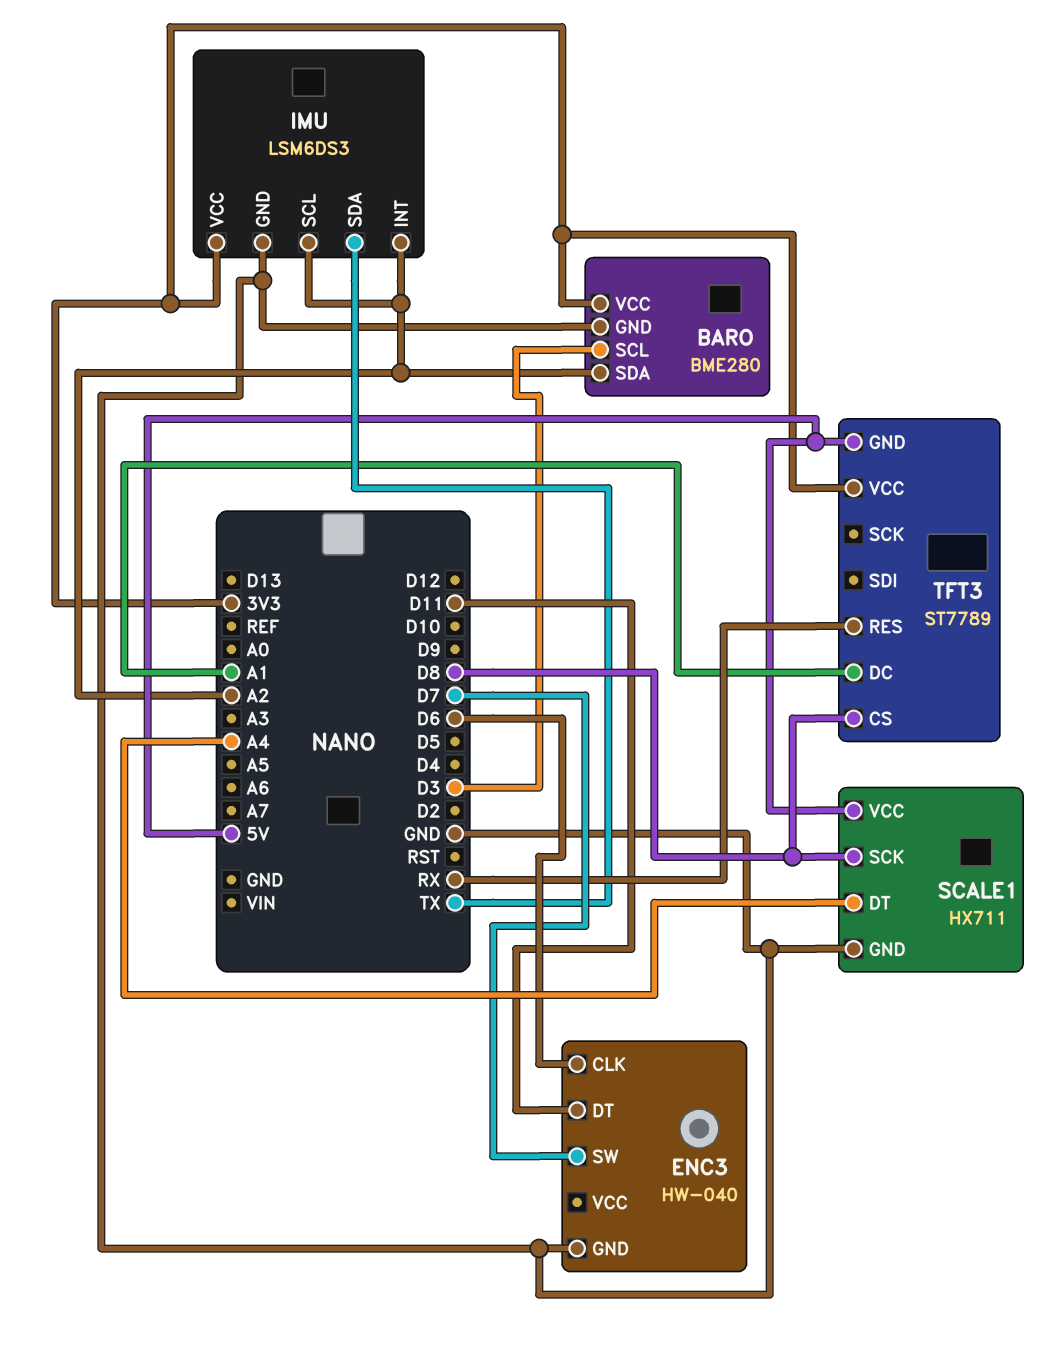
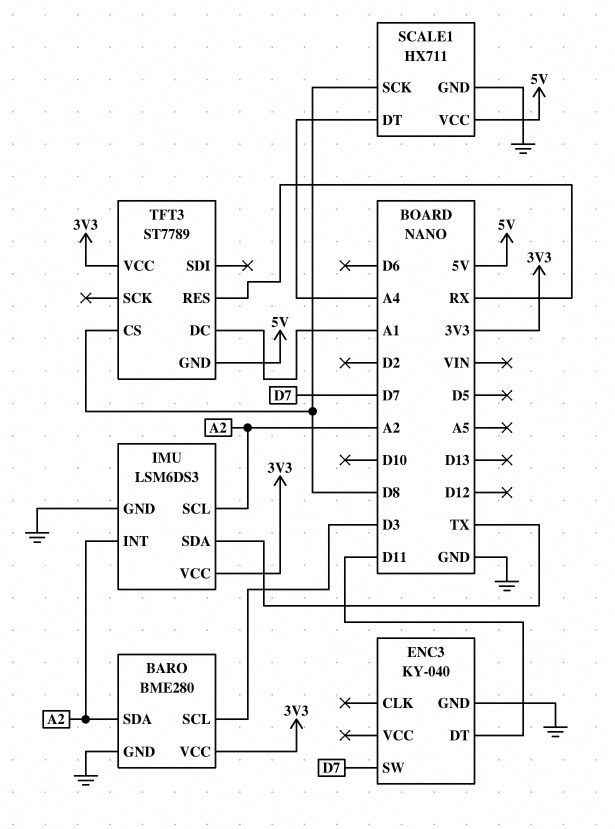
ENC3: HW-040 -> KY-040
ENC3 pin CLK: D6 -> none

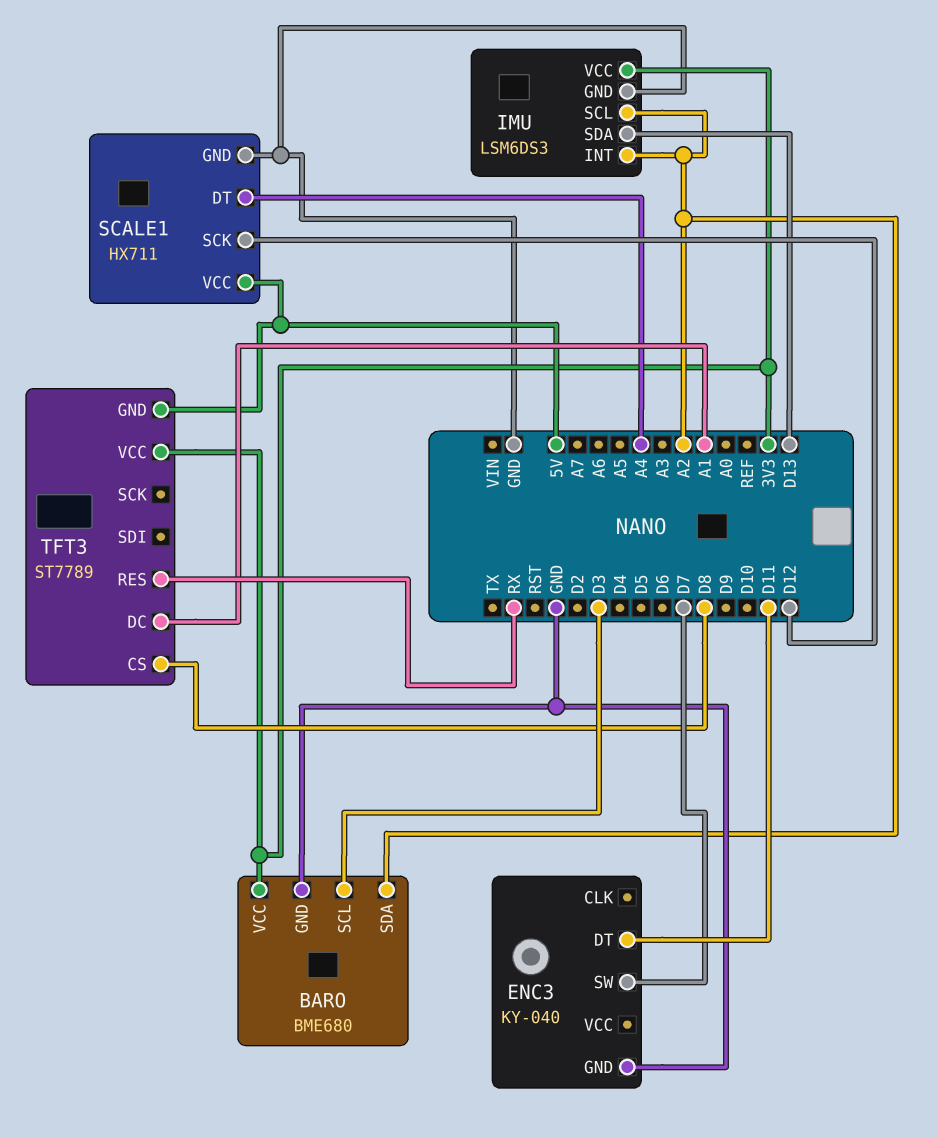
BARO: BME280 -> BME680
IMU pin SDA: TX -> D13
SCALE1 pin SCK: D8 -> D12

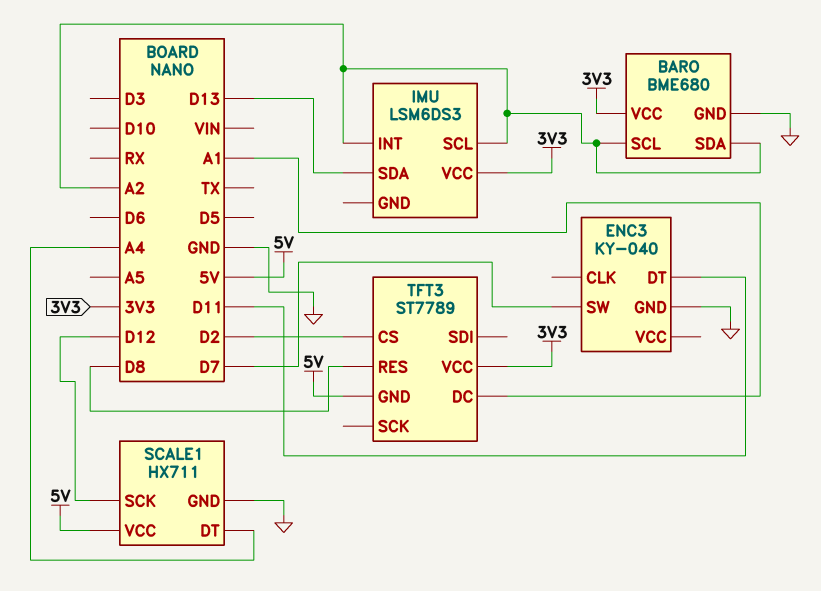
BARO pin SCL: D3 -> A2
IMU pin GND: GND -> none
TFT3 pin CS: D8 -> D2
TFT3 pin RES: RX -> D8

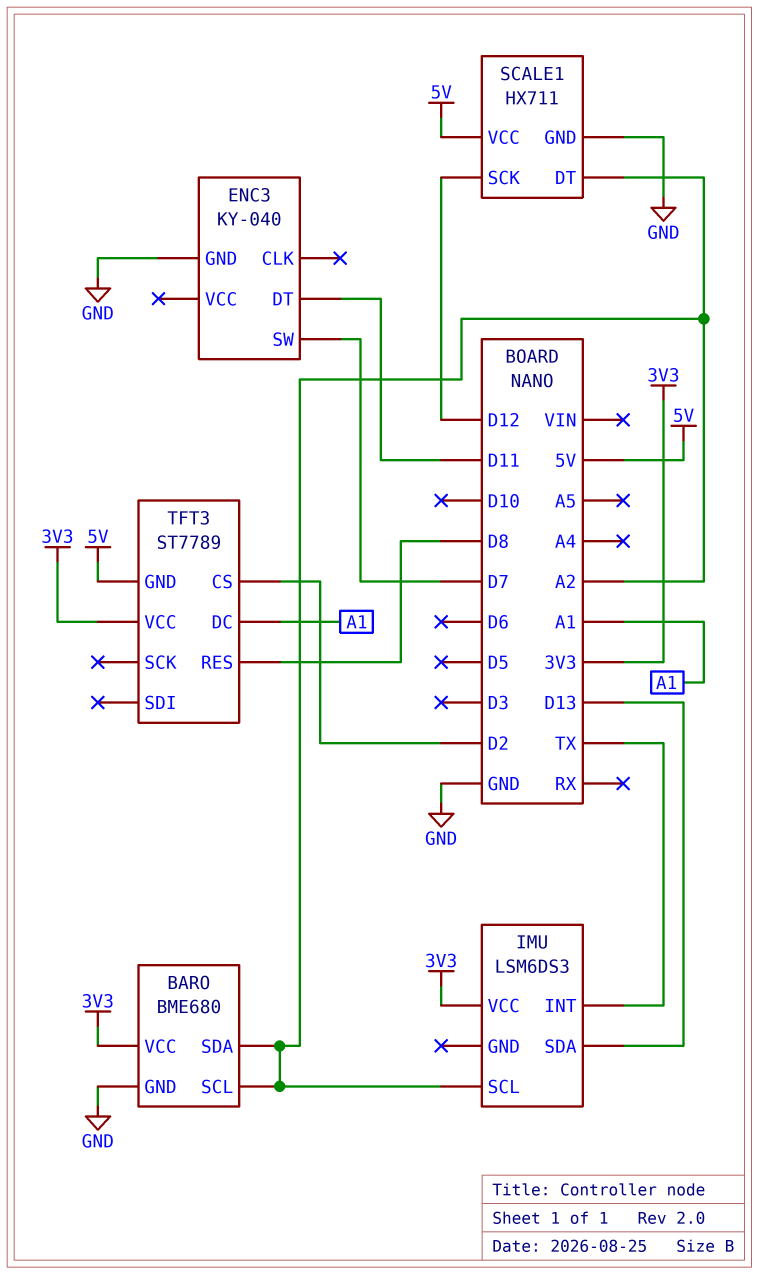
IMU pin INT: A2 -> TX
SCALE1 pin DT: A4 -> A2

